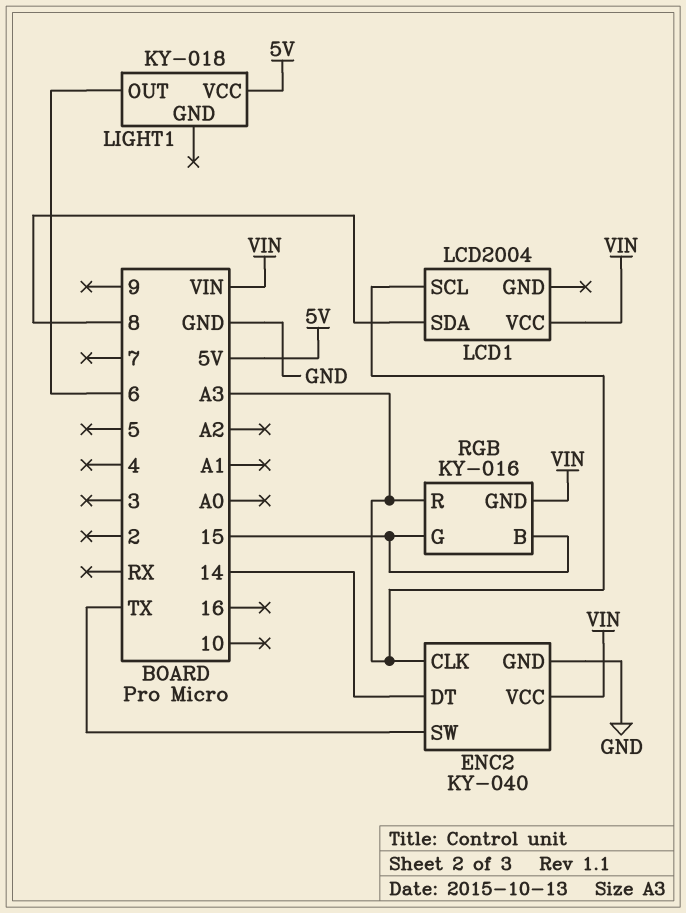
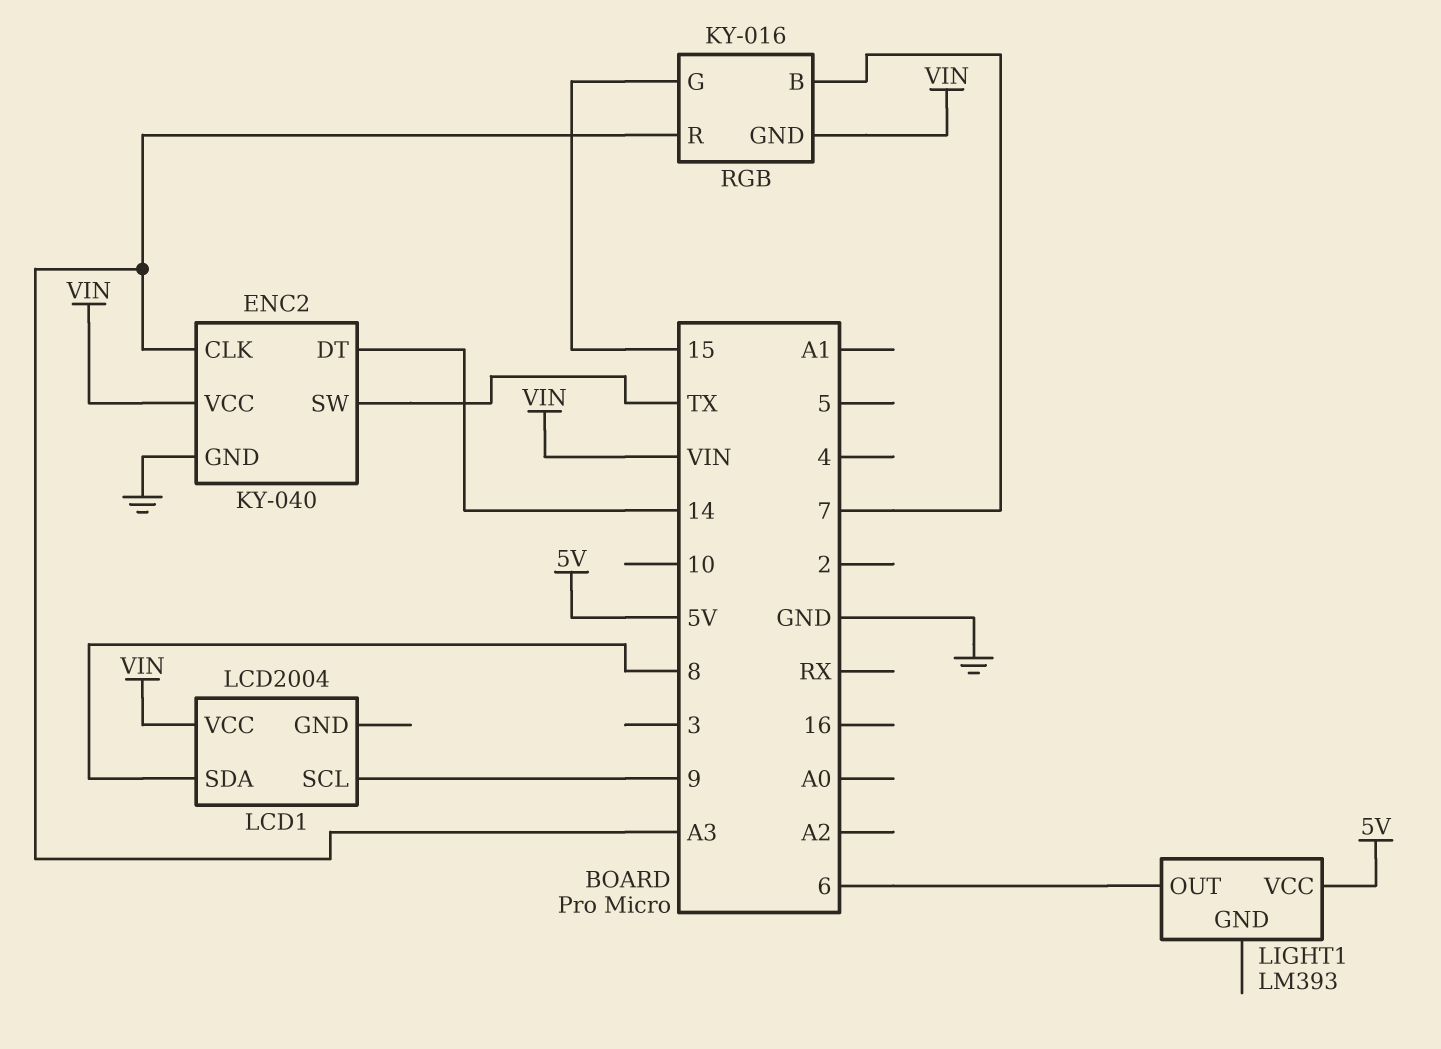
LCD1 pin SCL: A3 -> 9
LIGHT1: KY-018 -> LM393
RGB pin B: 15 -> 7

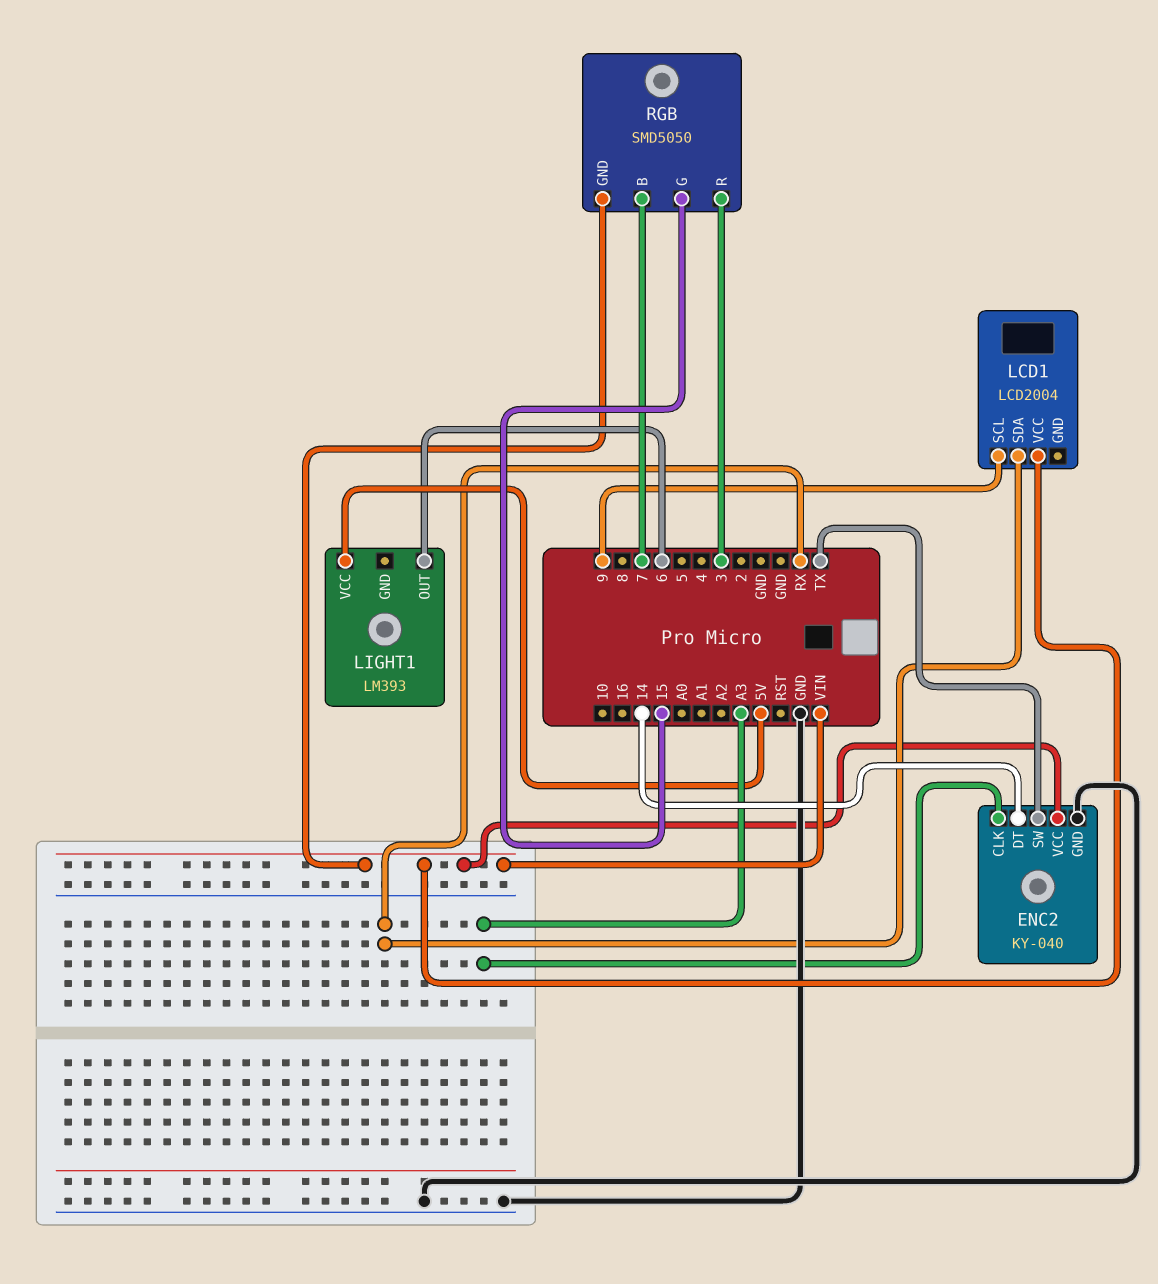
LCD1 pin SDA: 8 -> RX
RGB: KY-016 -> SMD5050
RGB pin R: A3 -> 3

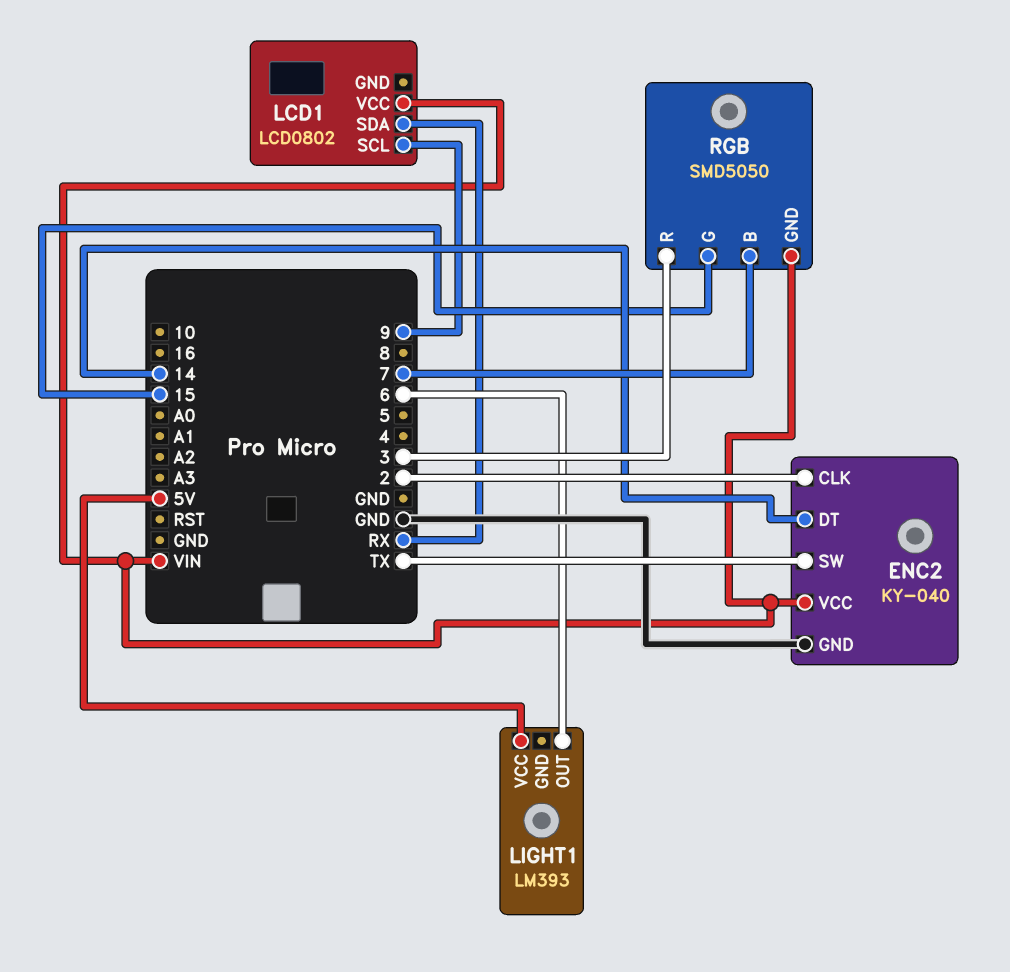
ENC2 pin CLK: A3 -> 2
LCD1: LCD2004 -> LCD0802

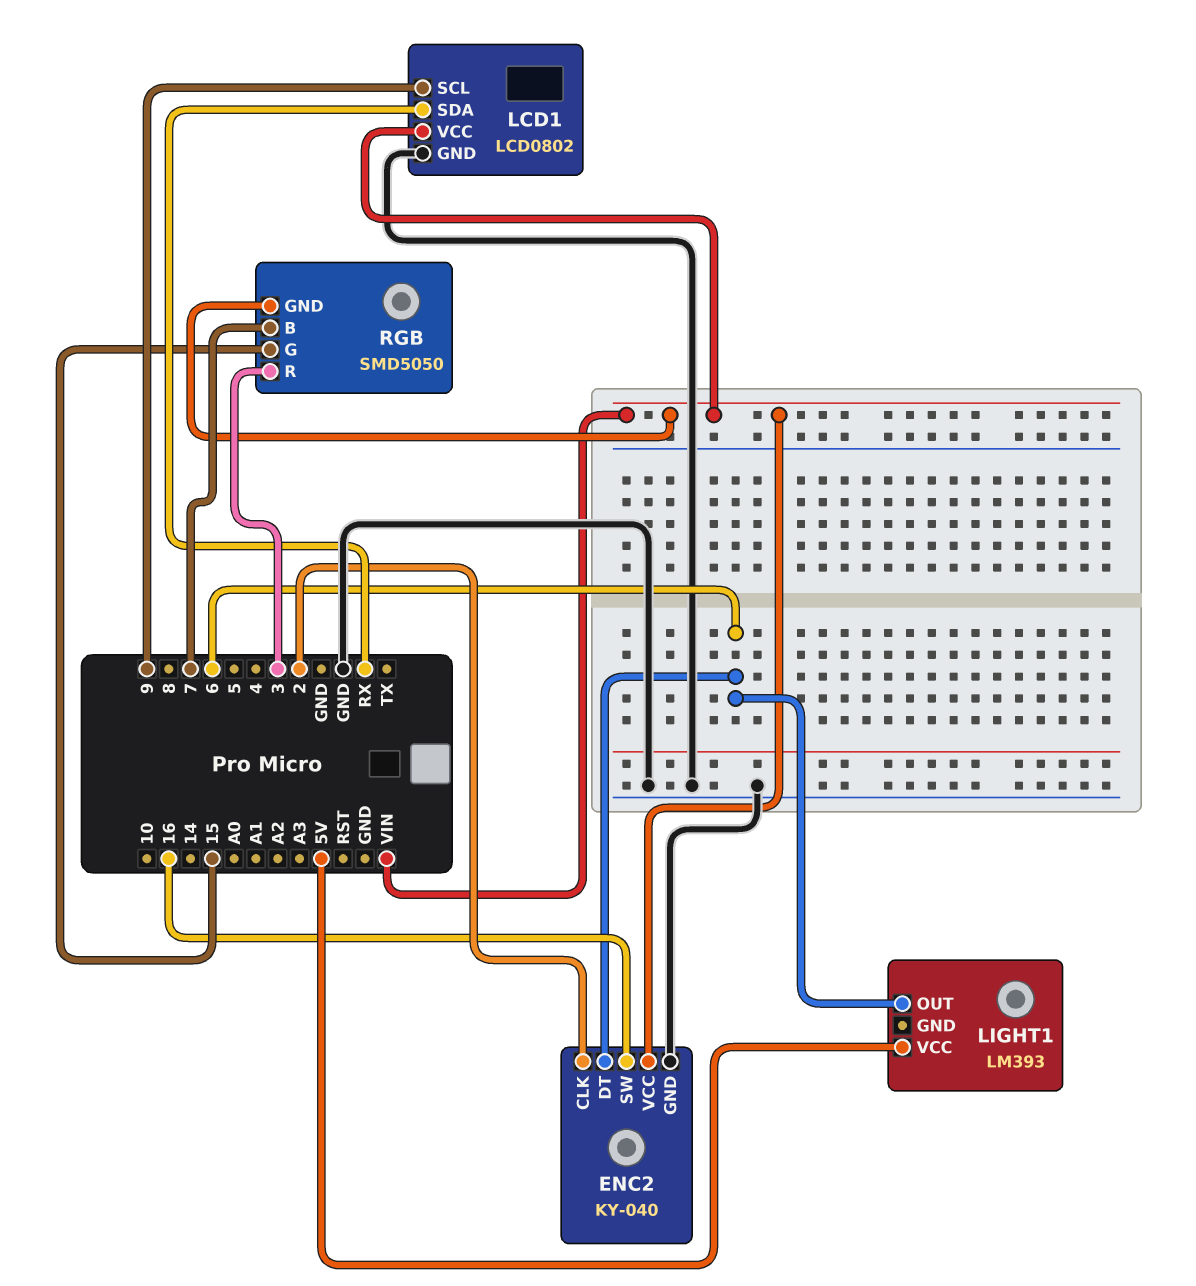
ENC2 pin DT: 14 -> 6
ENC2 pin SW: TX -> 16
LCD1 pin GND: none -> GND

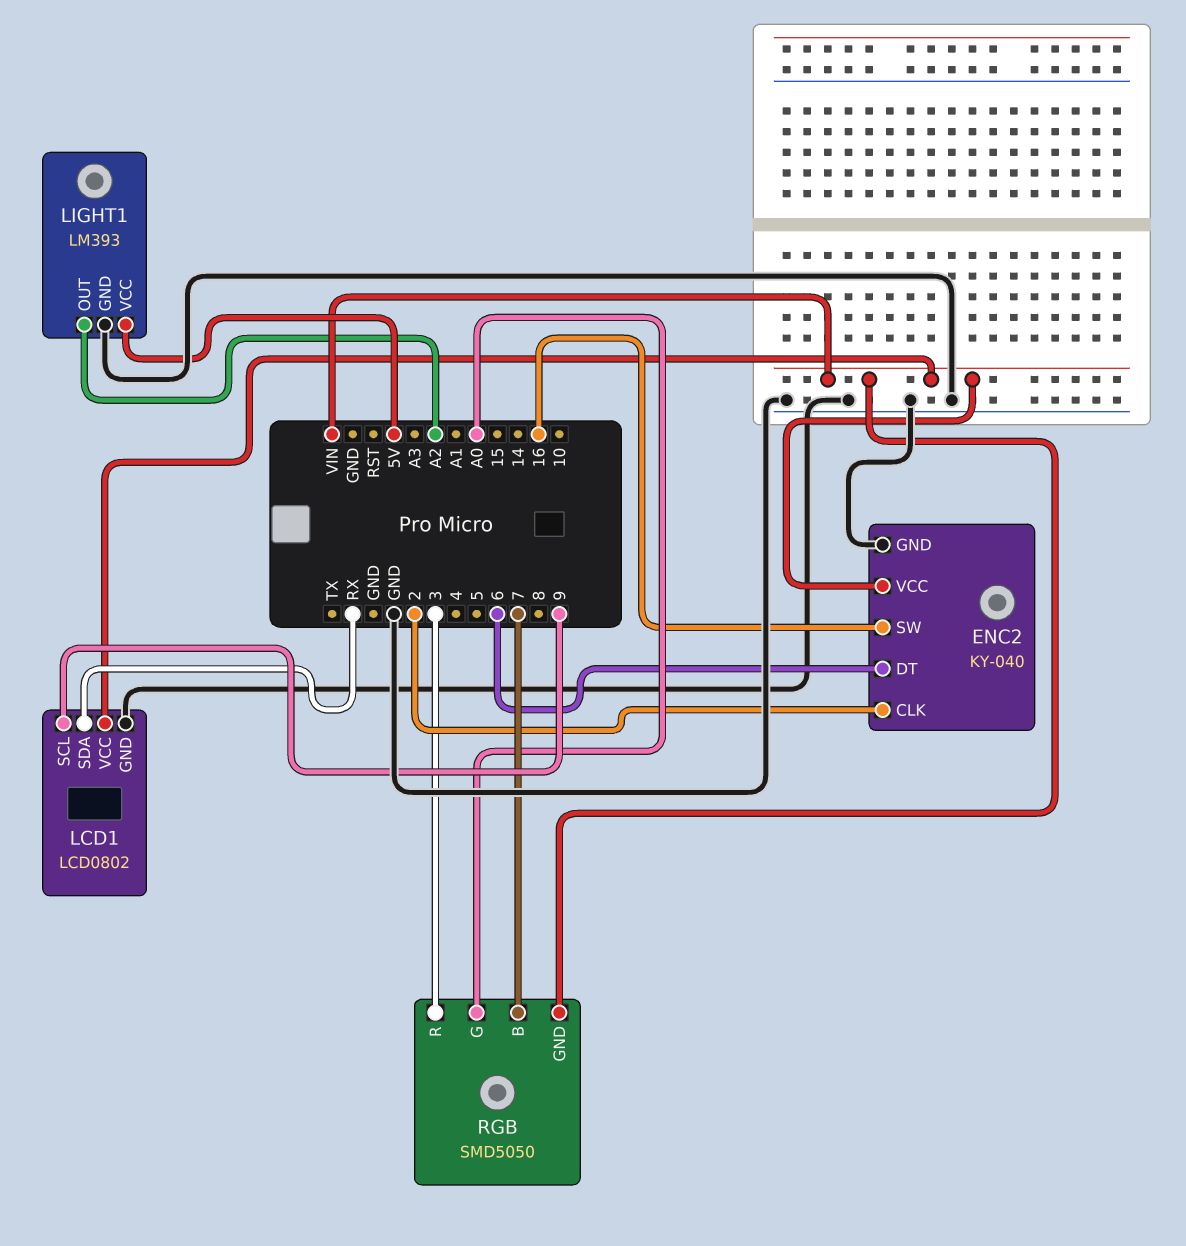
LIGHT1 pin GND: none -> GND
LIGHT1 pin OUT: 6 -> A2
RGB pin G: 15 -> A0

